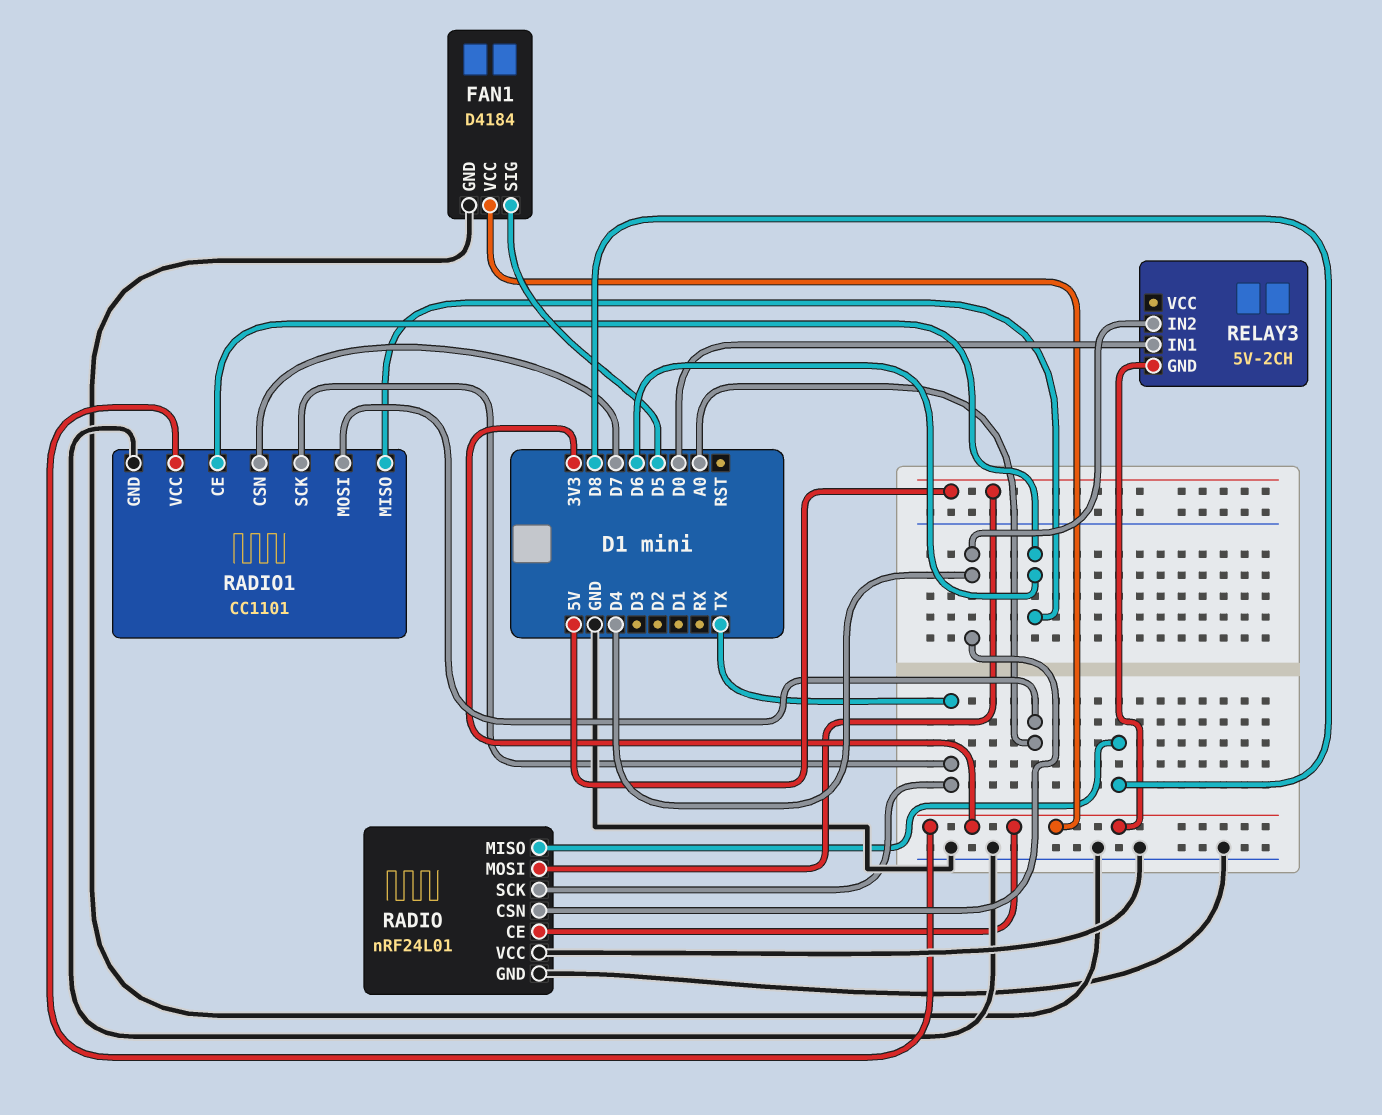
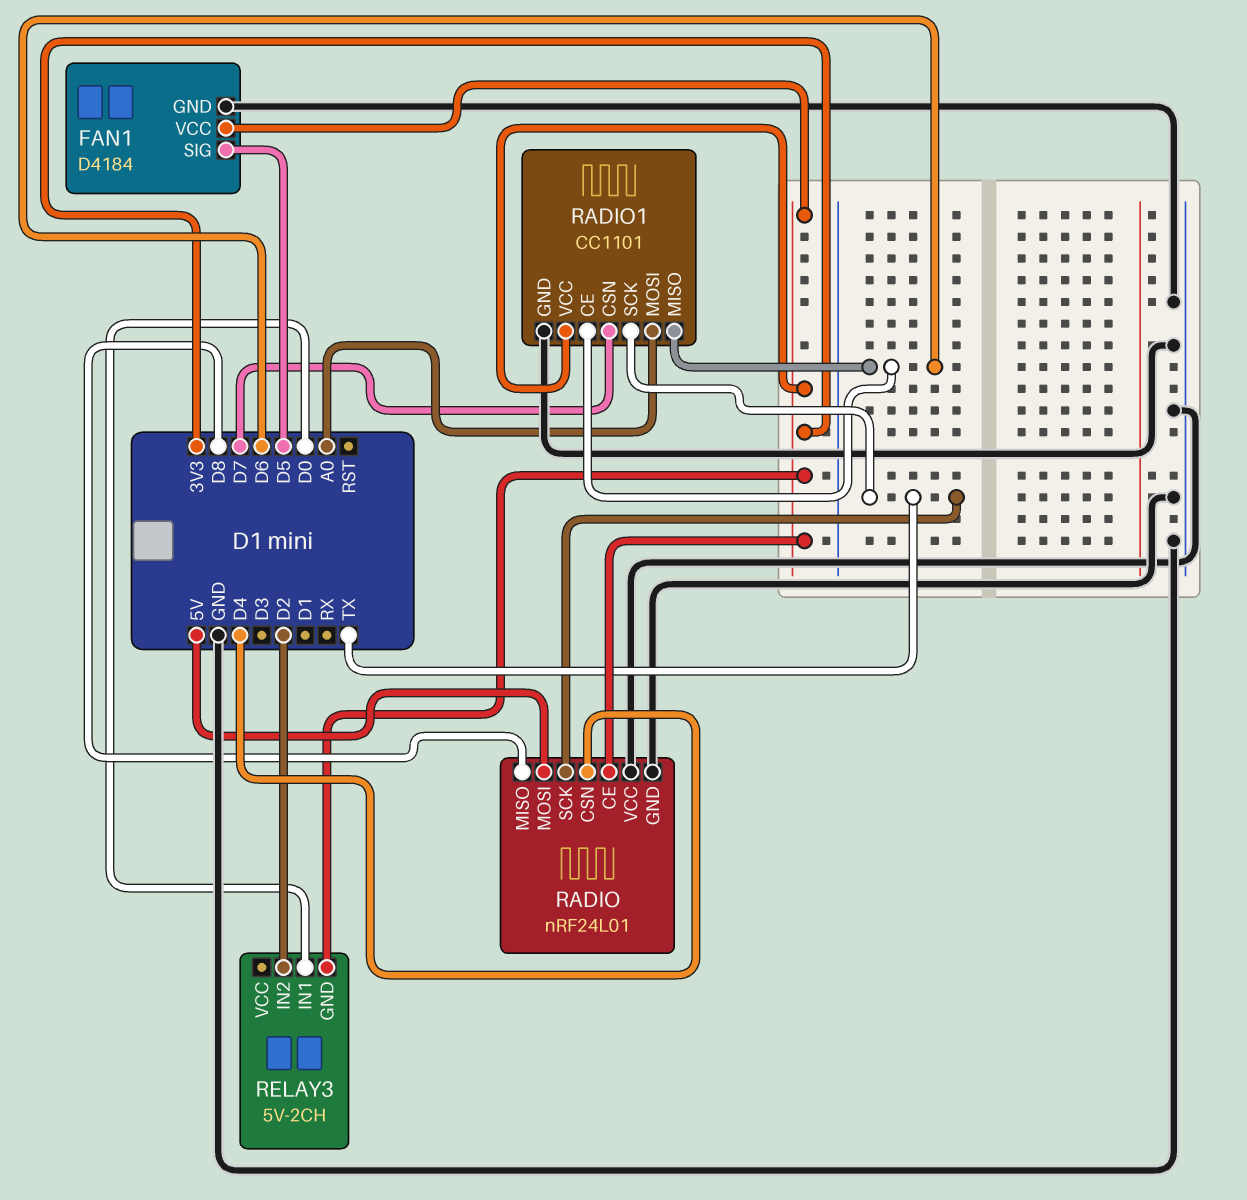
RELAY3 pin IN2: D4 -> D2

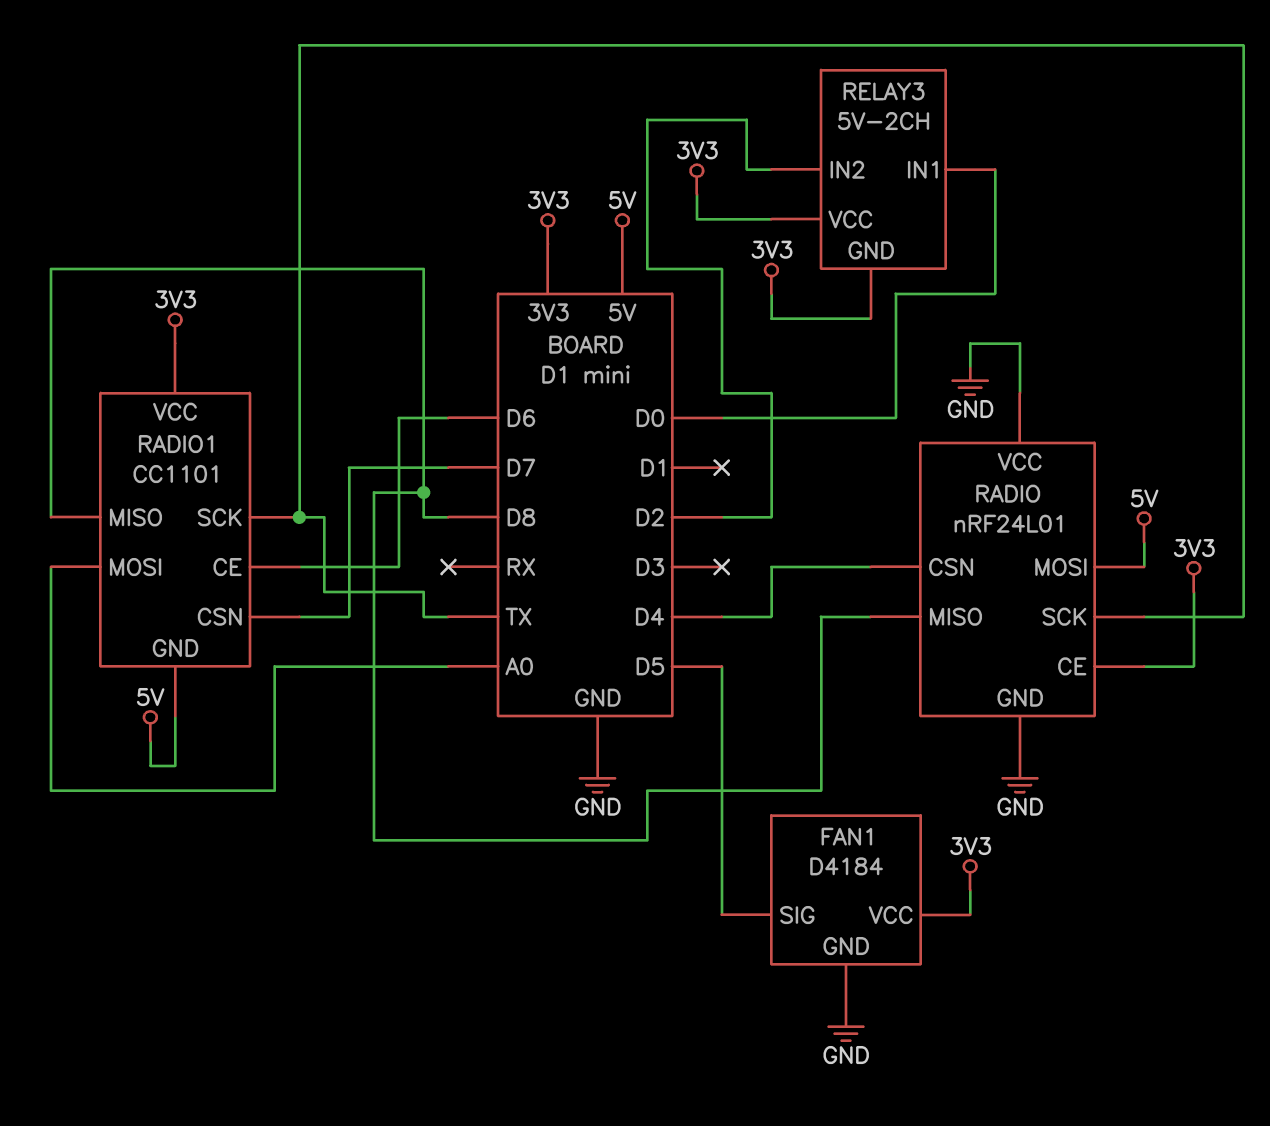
RADIO1 pin GND: GND -> 5V
RADIO1 pin MISO: D6 -> D8
RELAY3 pin VCC: none -> 3V3

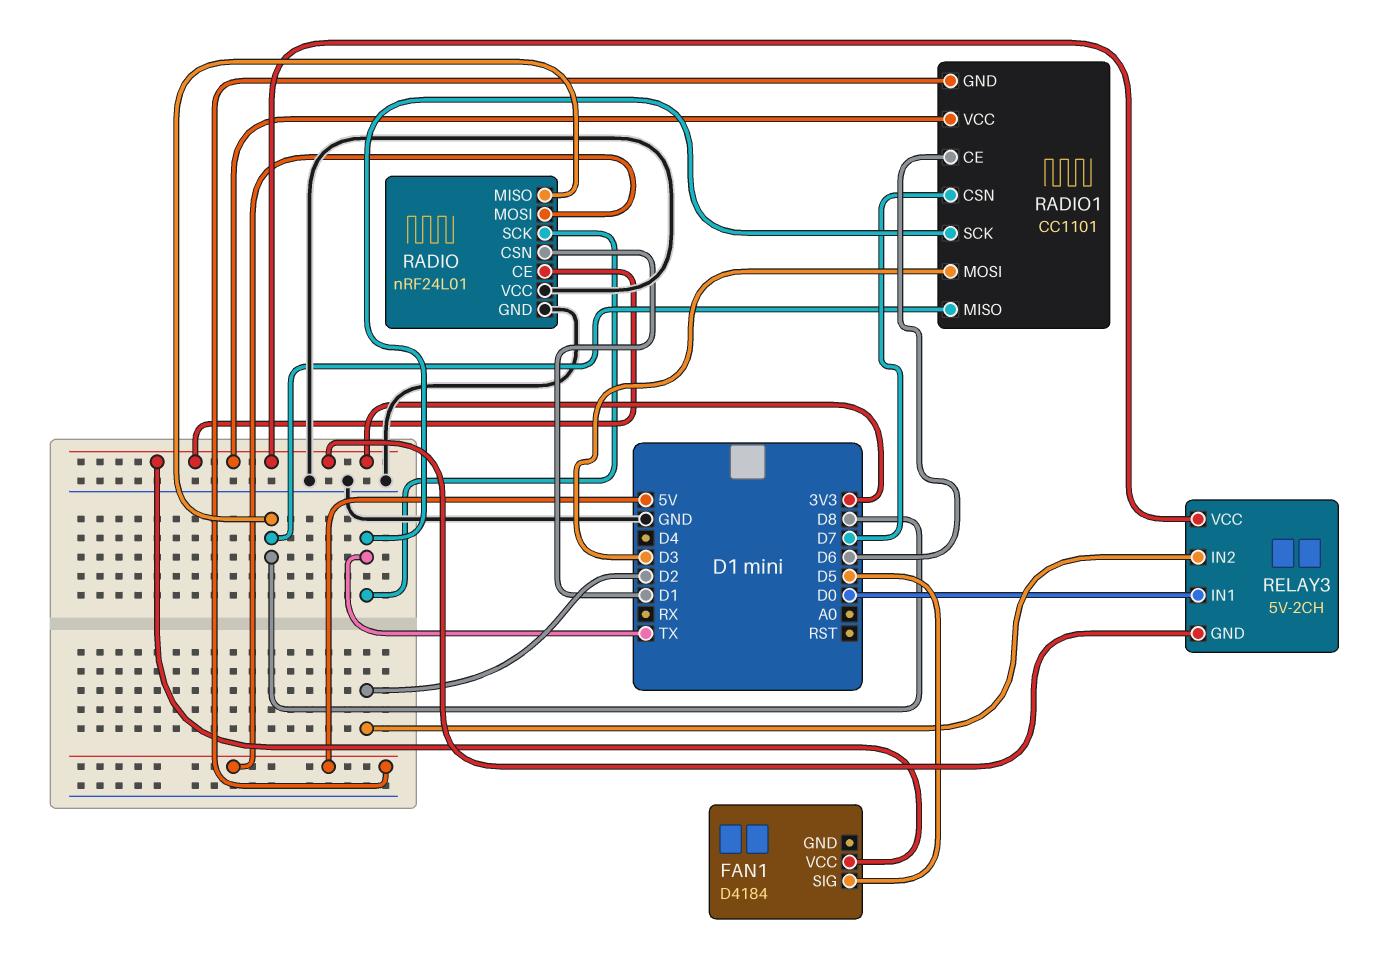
FAN1 pin GND: GND -> none
RADIO pin CSN: D4 -> D1
RADIO1 pin MOSI: A0 -> D3

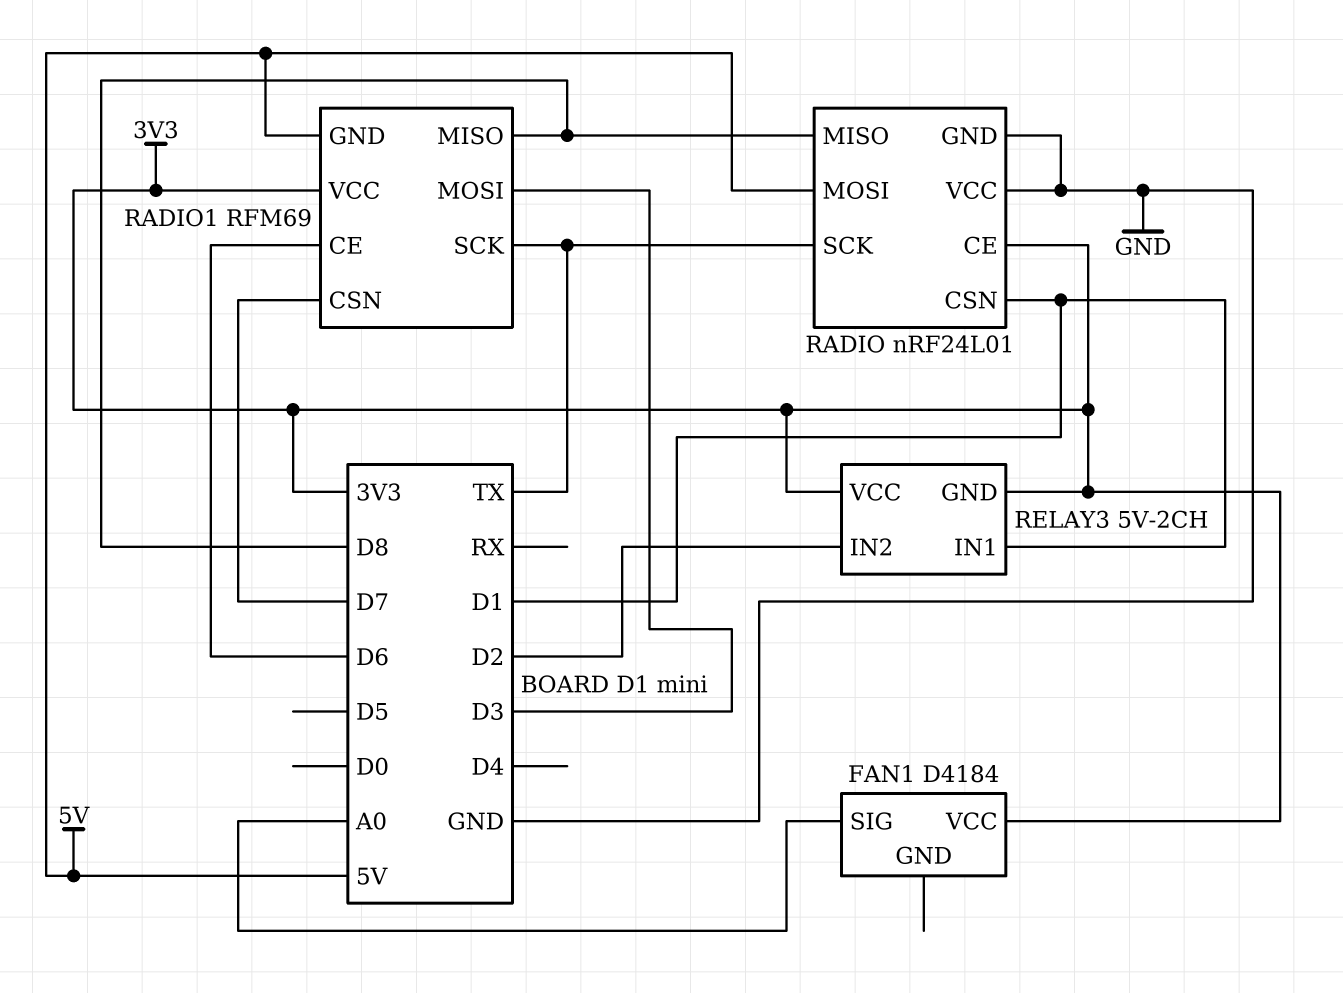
FAN1 pin SIG: D5 -> A0
RADIO1: CC1101 -> RFM69
RELAY3 pin IN1: D0 -> D1

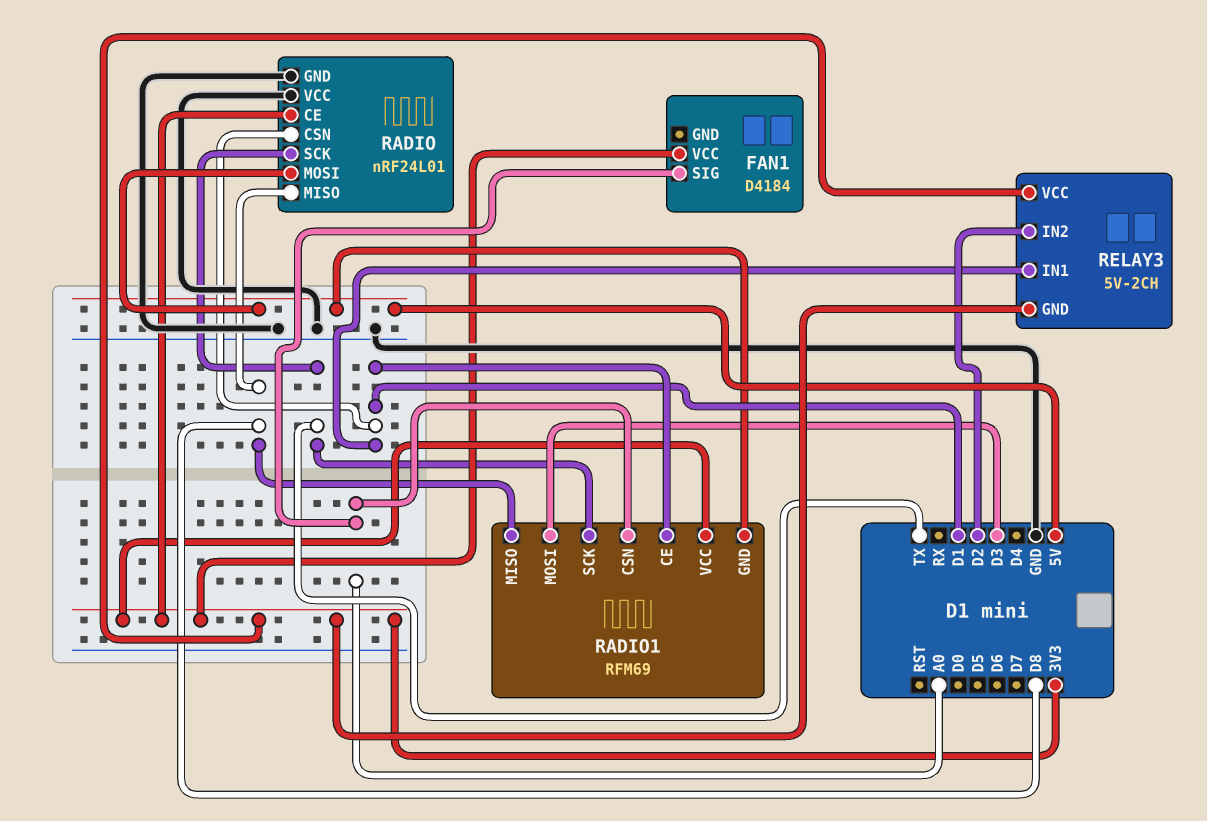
RADIO1 pin CE: D6 -> D1
RADIO1 pin CSN: D7 -> A0

